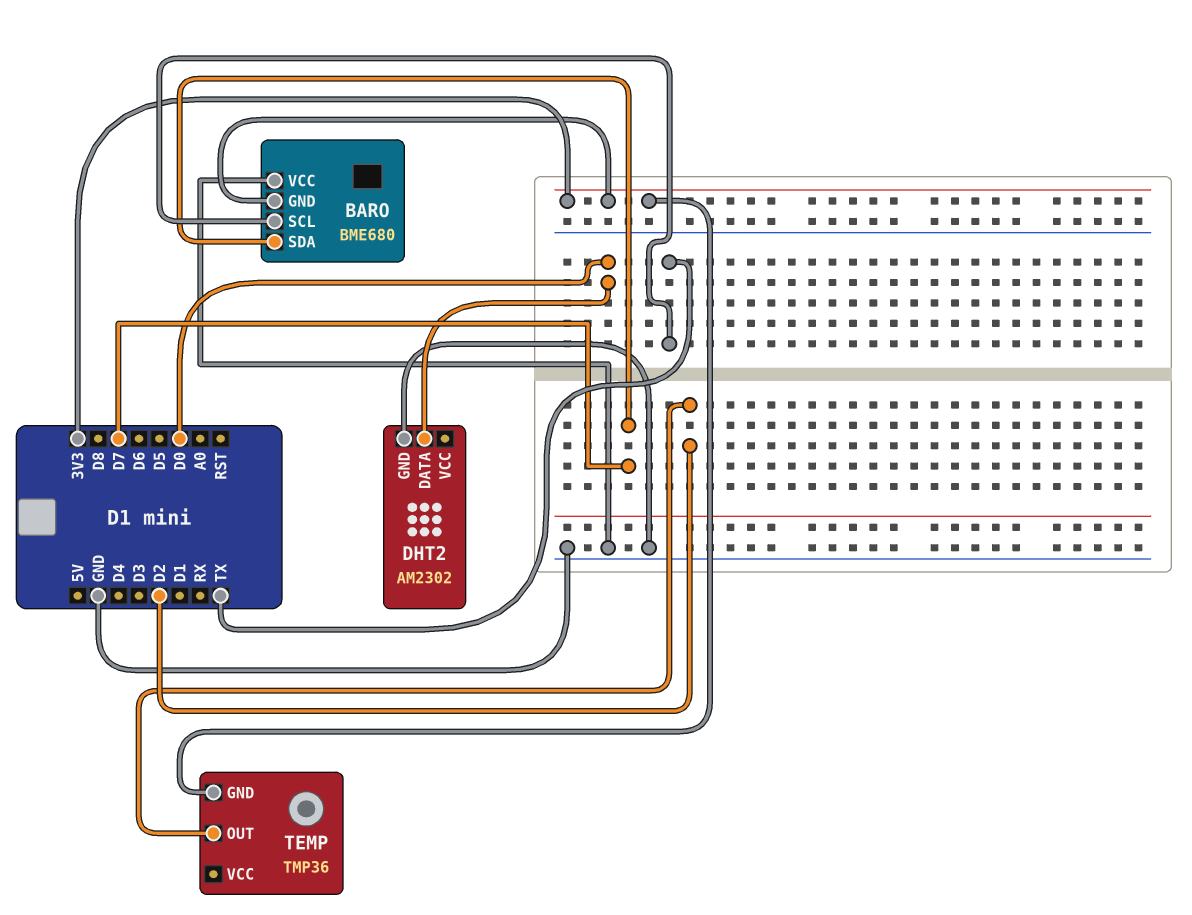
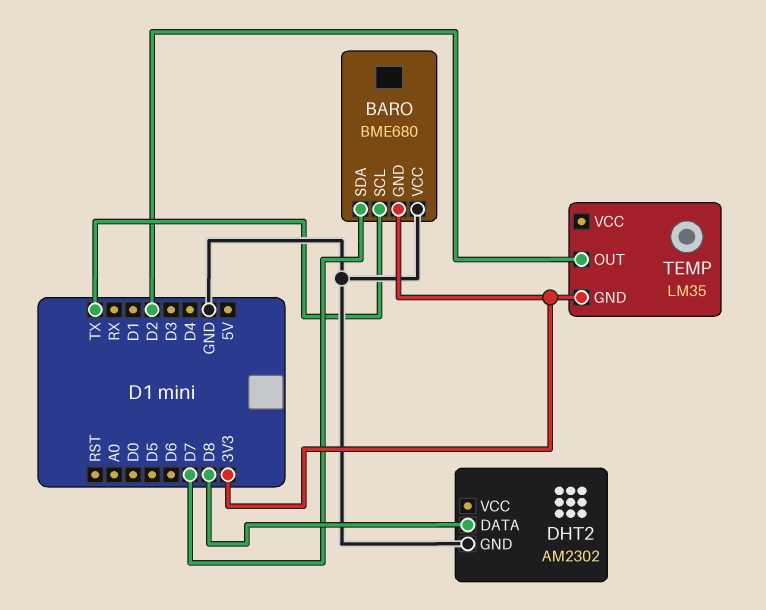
DHT2 pin DATA: D0 -> D8
TEMP: TMP36 -> LM35

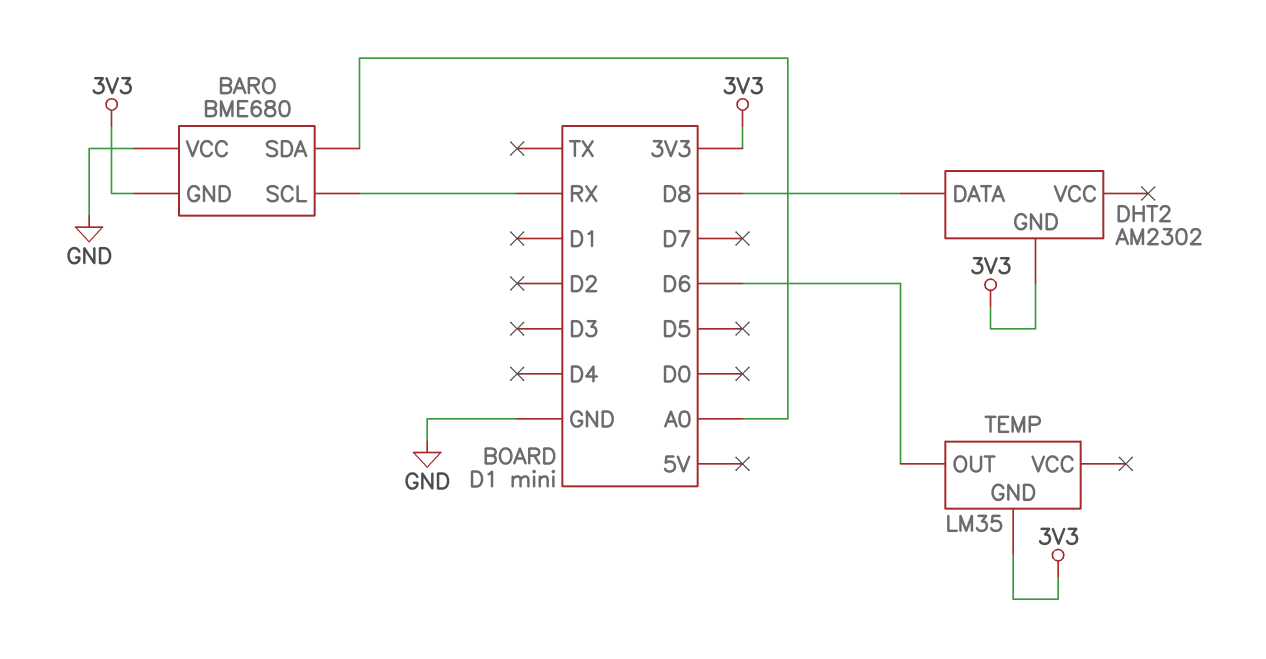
BARO pin SCL: TX -> RX
BARO pin SDA: D7 -> A0
DHT2 pin GND: GND -> 3V3
TEMP pin OUT: D2 -> D6

